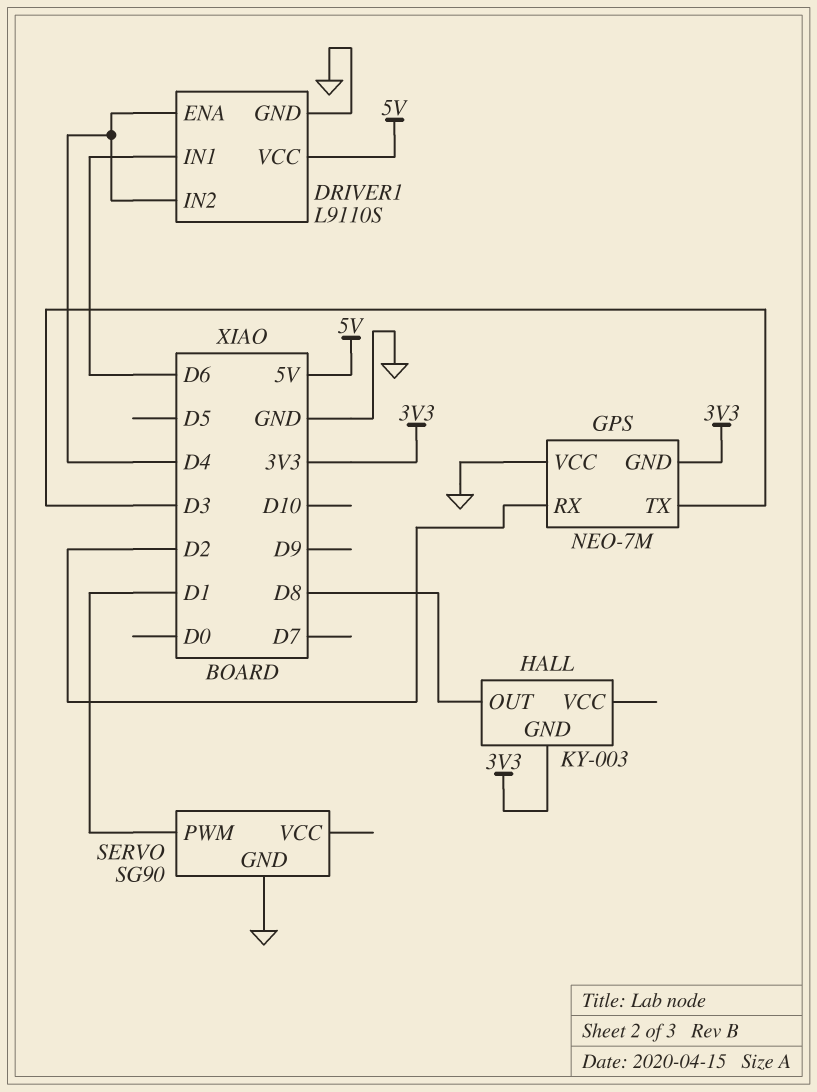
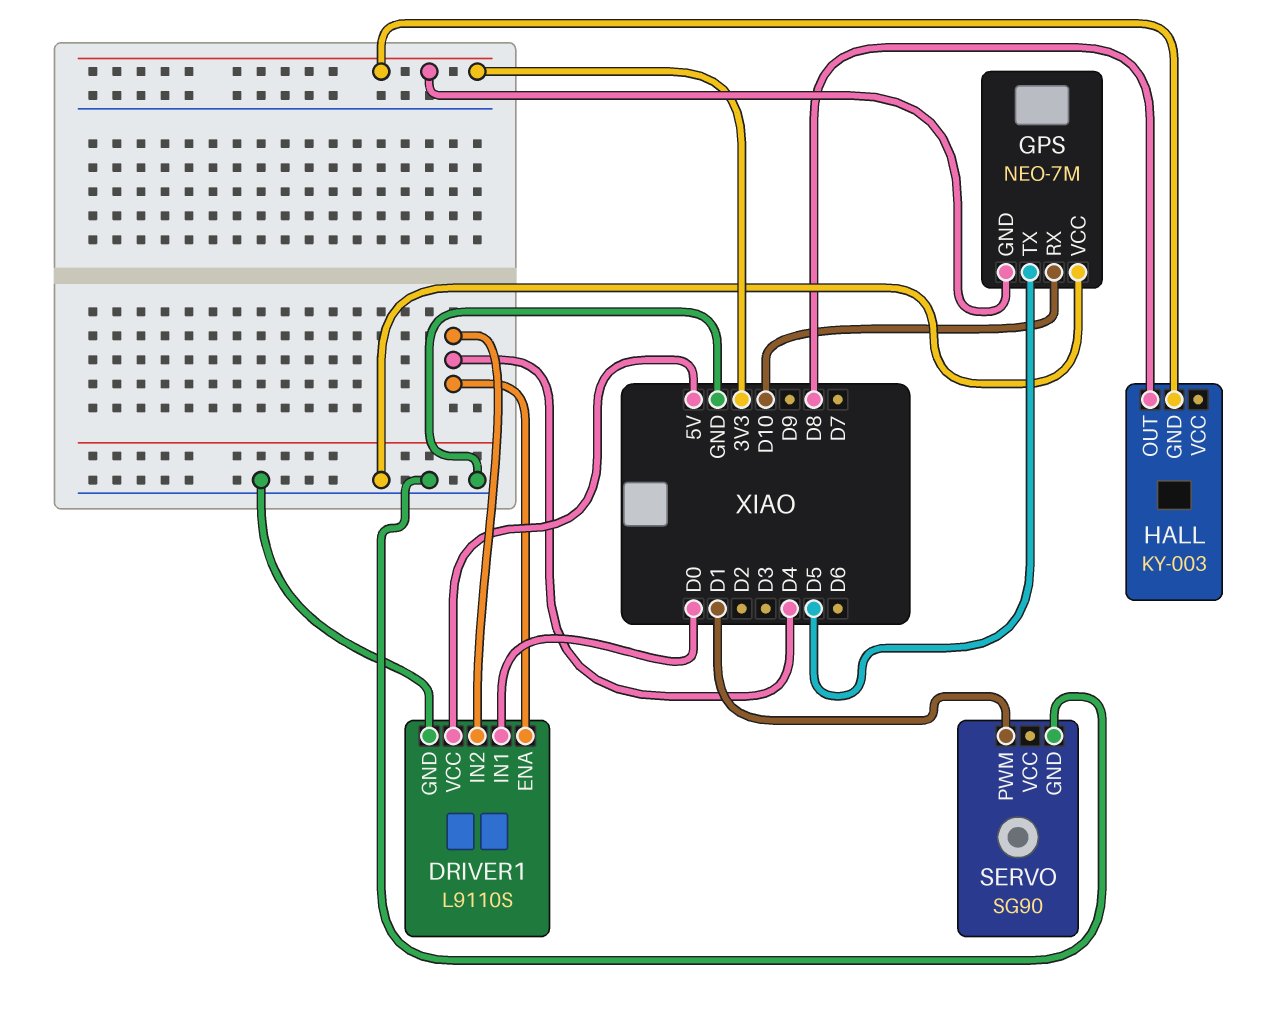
DRIVER1 pin IN1: D6 -> D0
GPS pin RX: D2 -> D10
GPS pin TX: D3 -> D5

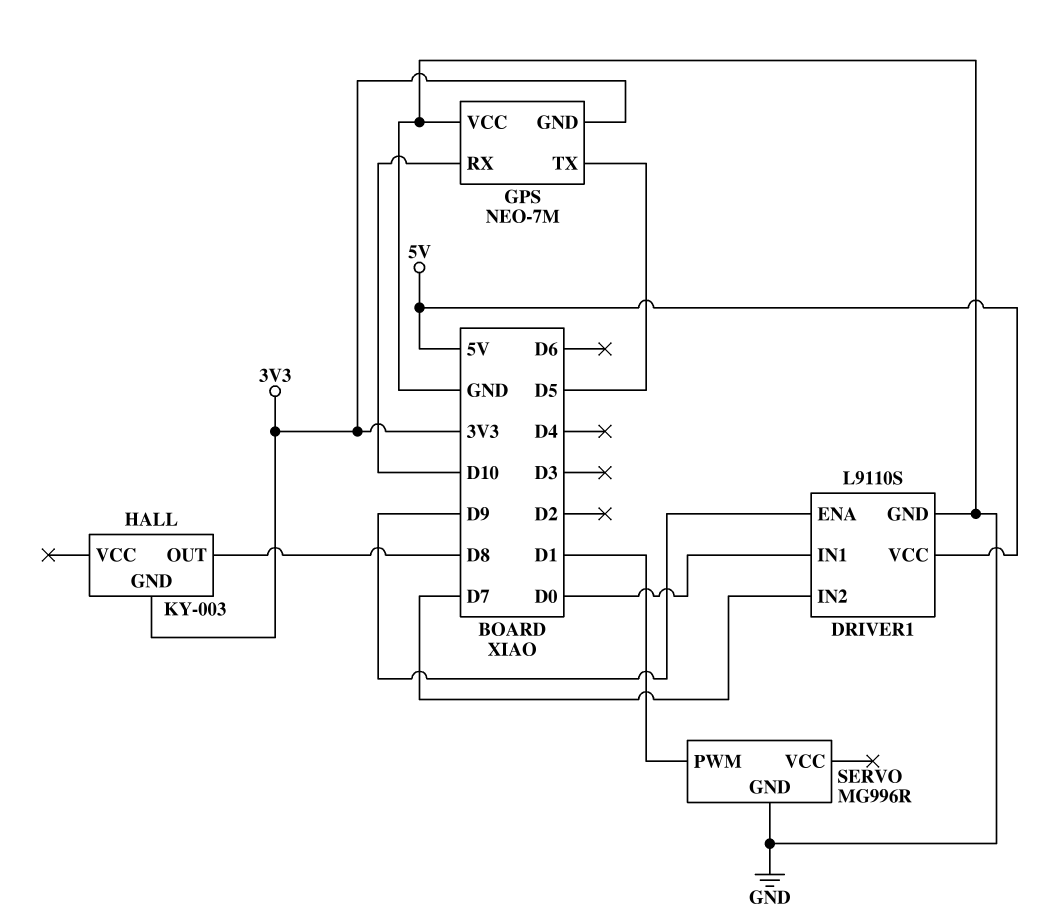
DRIVER1 pin ENA: D4 -> D9
DRIVER1 pin IN2: D4 -> D7
SERVO: SG90 -> MG996R

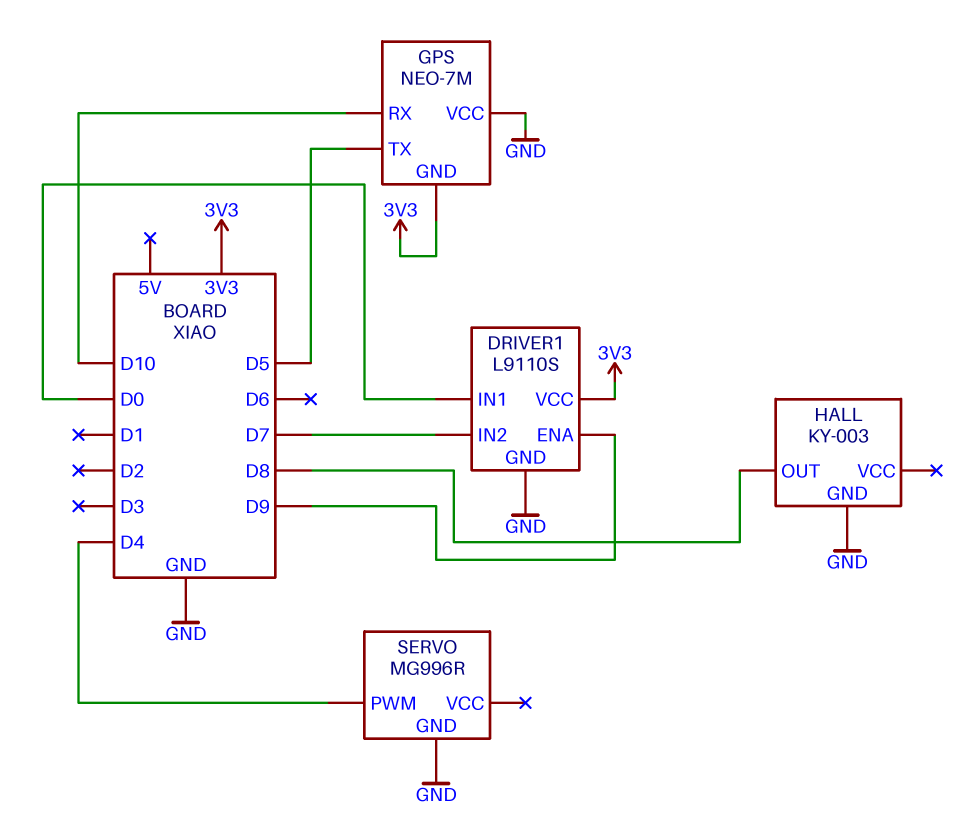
DRIVER1 pin VCC: 5V -> 3V3
HALL pin GND: 3V3 -> GND
SERVO pin PWM: D1 -> D4

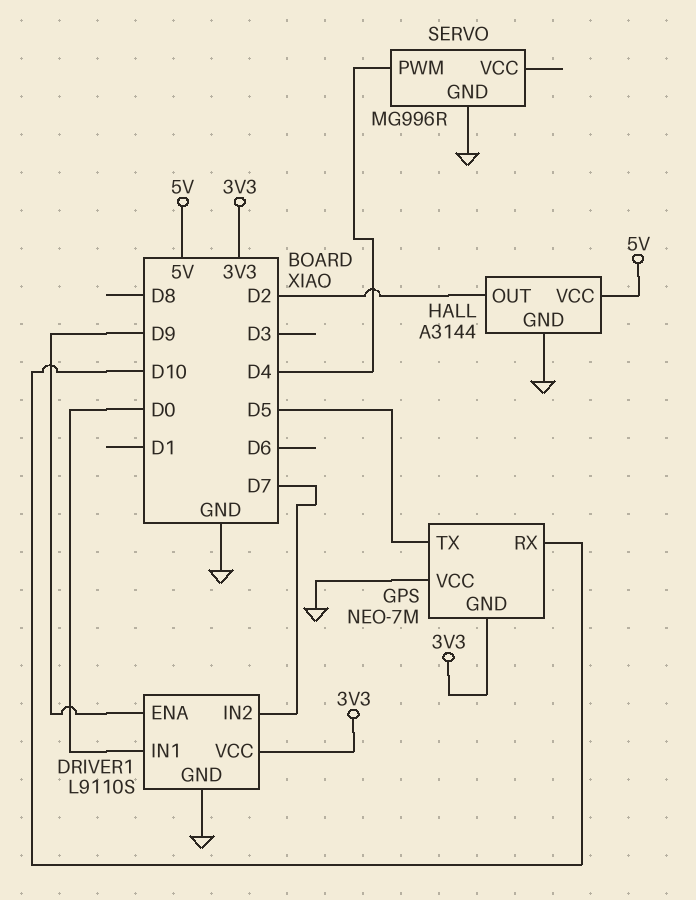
HALL: KY-003 -> A3144
HALL pin OUT: D8 -> D2
HALL pin VCC: none -> 5V

